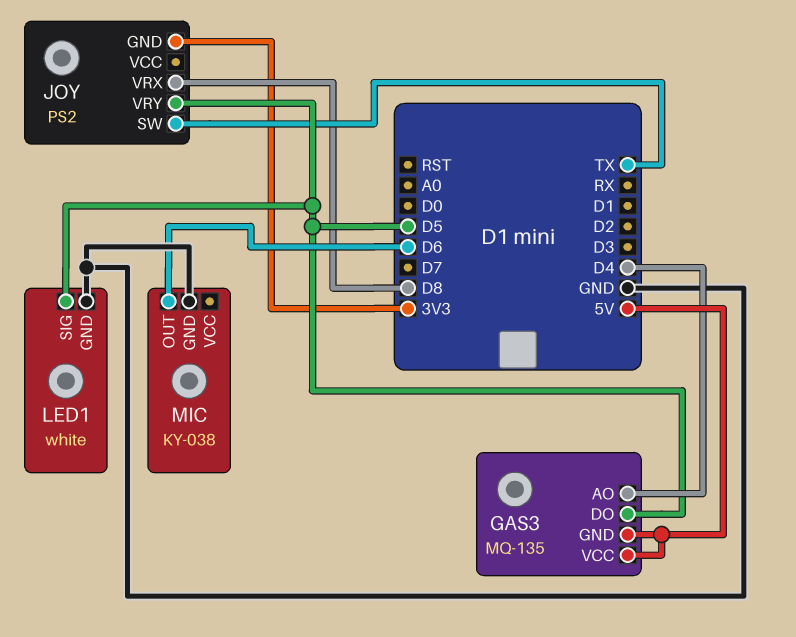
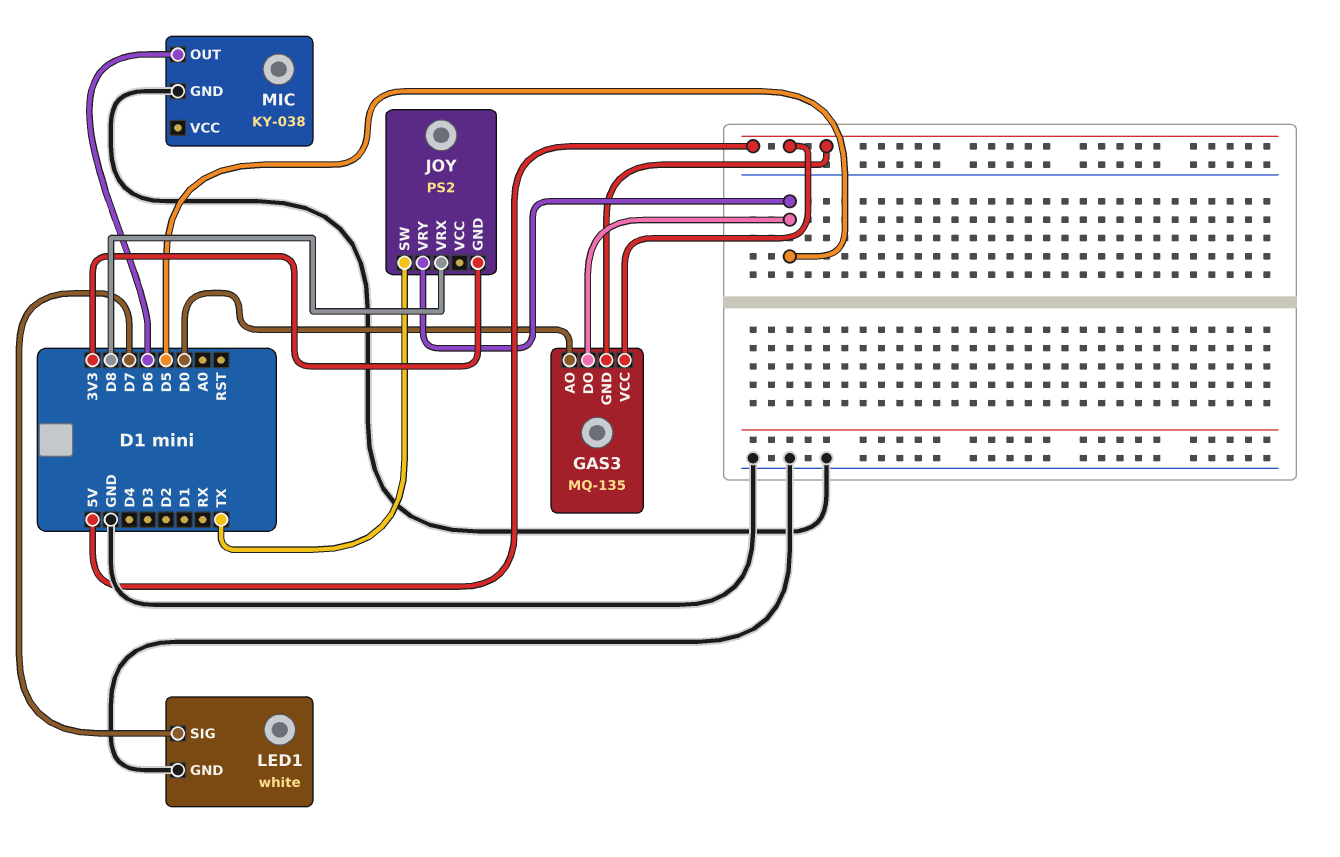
GAS3 pin AO: D4 -> D0
LED1 pin SIG: D5 -> D7

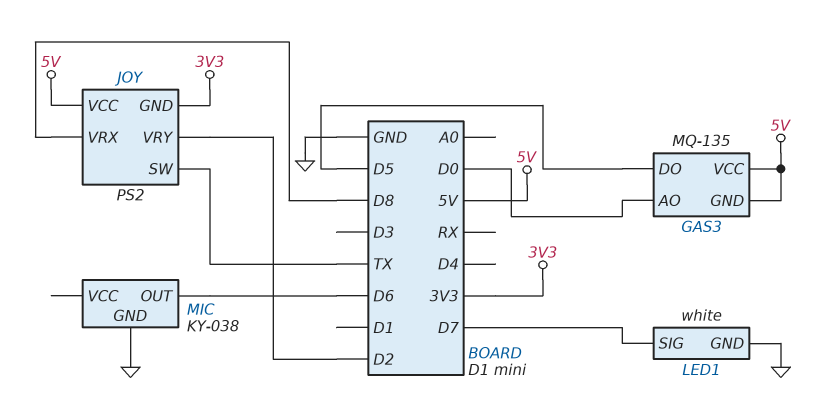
JOY pin VCC: none -> 5V
JOY pin VRY: D5 -> D2

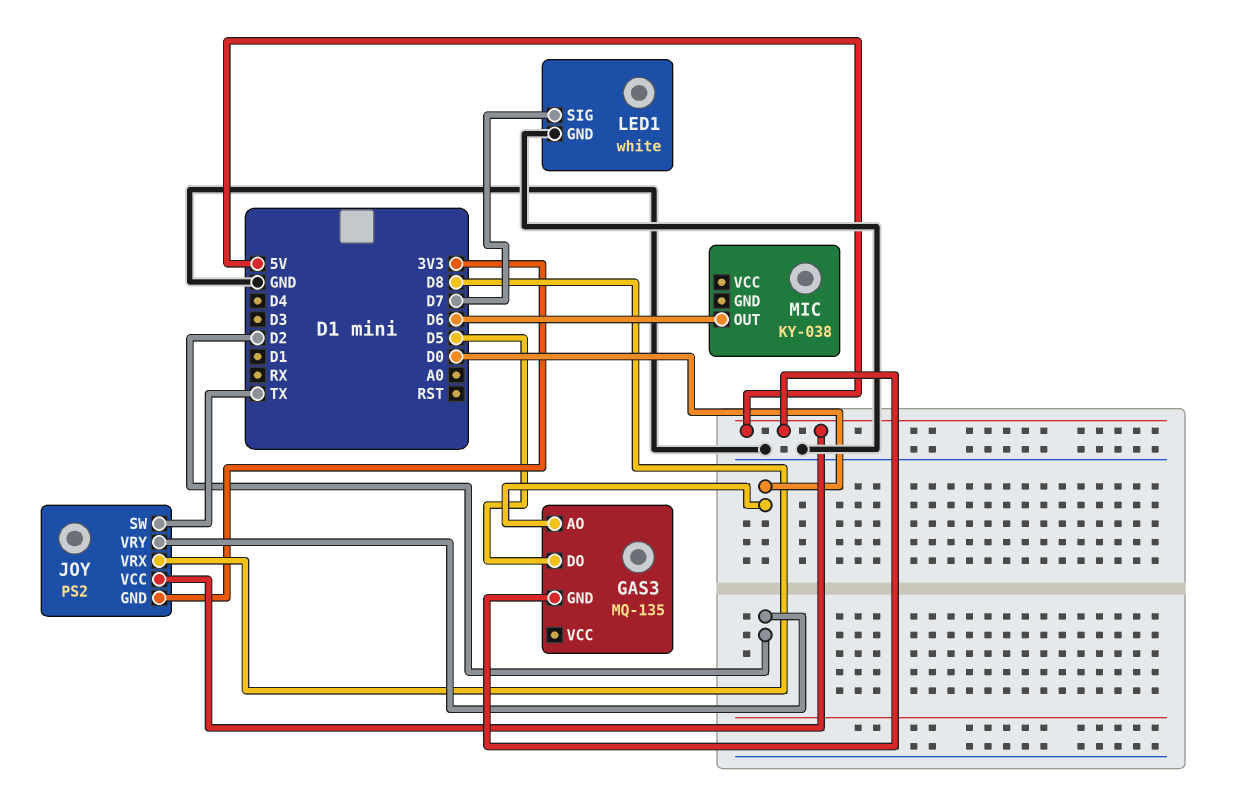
GAS3 pin VCC: 5V -> none
MIC pin GND: GND -> none

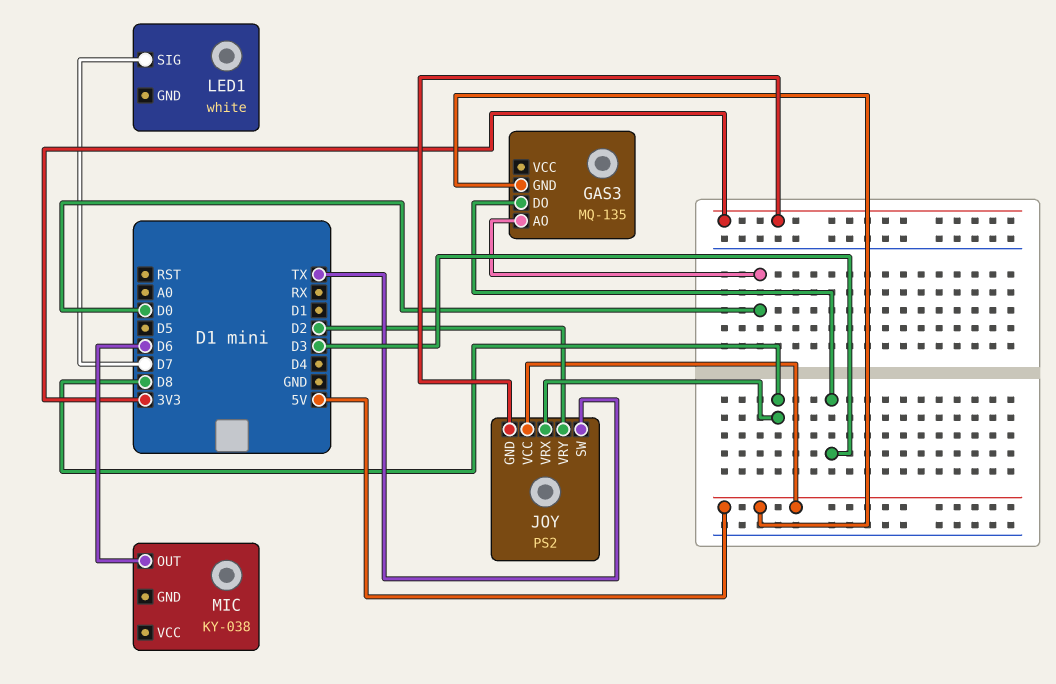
GAS3 pin DO: D5 -> D3
LED1 pin GND: GND -> none

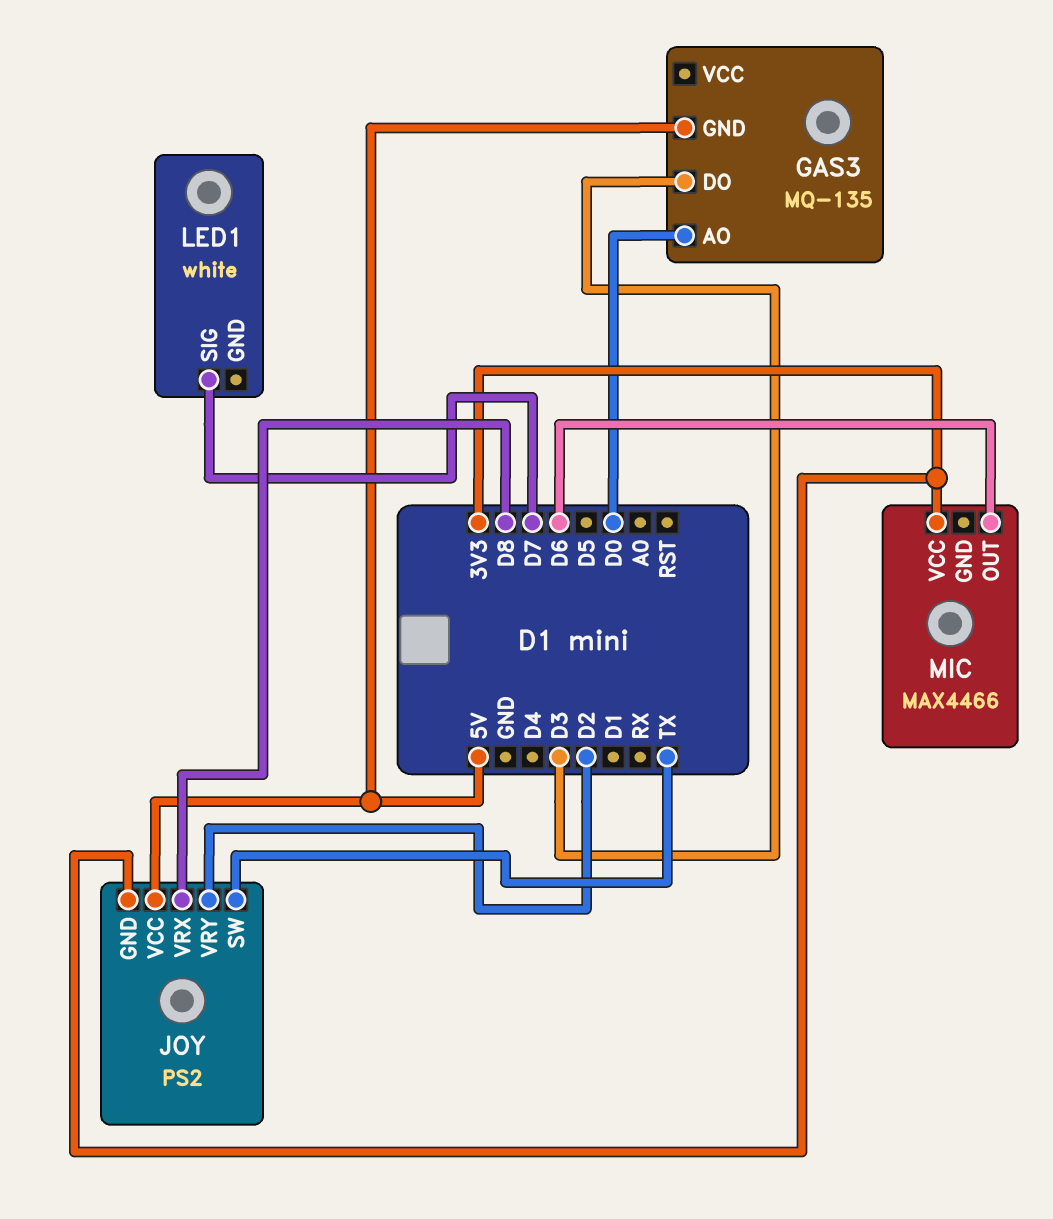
MIC: KY-038 -> MAX4466
MIC pin VCC: none -> 3V3

